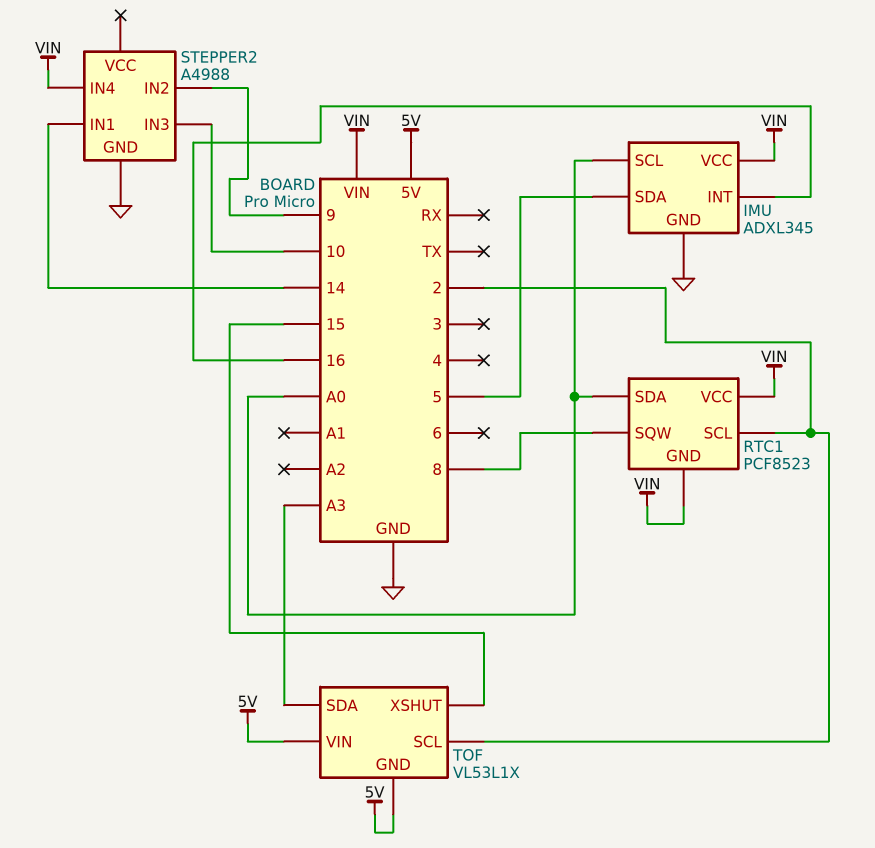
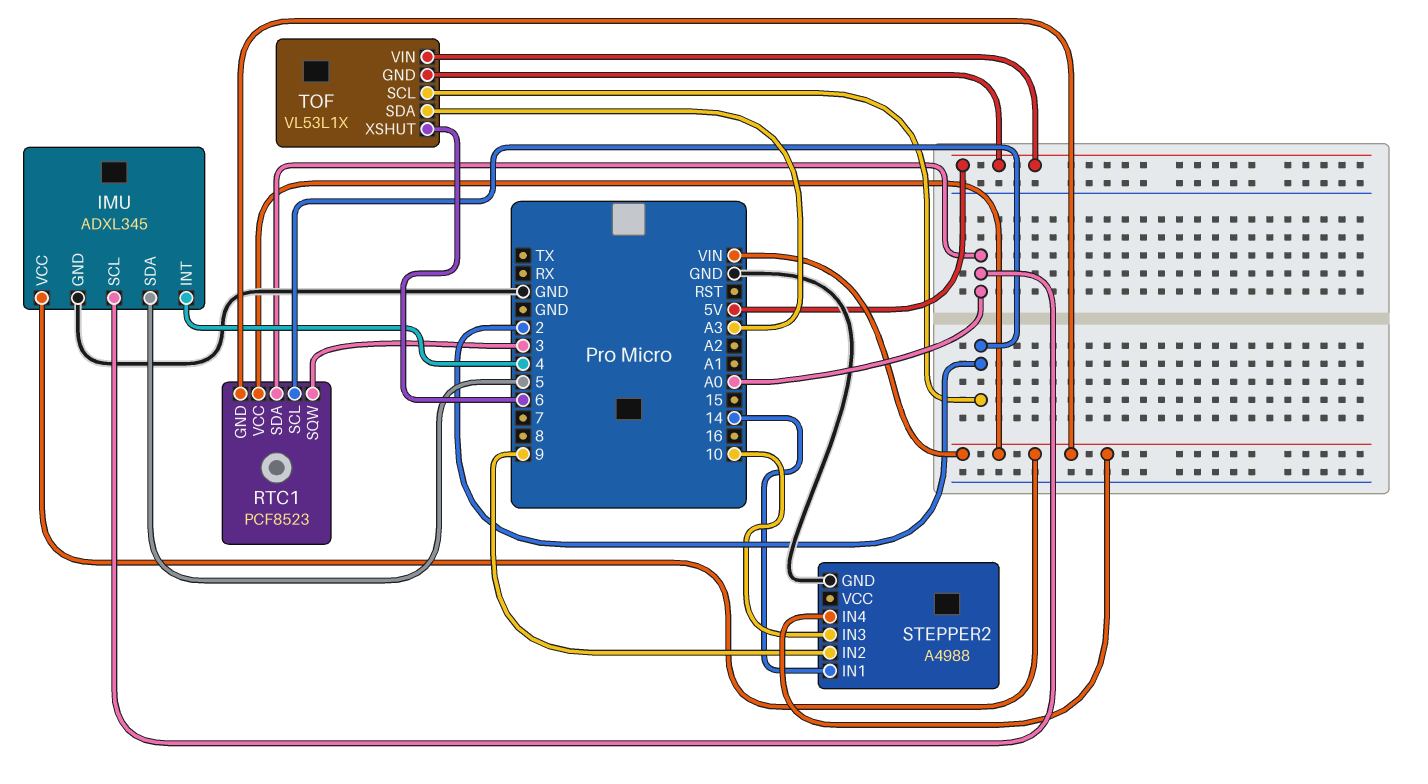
IMU pin INT: 16 -> 4
RTC1 pin SQW: 8 -> 3
TOF pin XSHUT: 15 -> 6

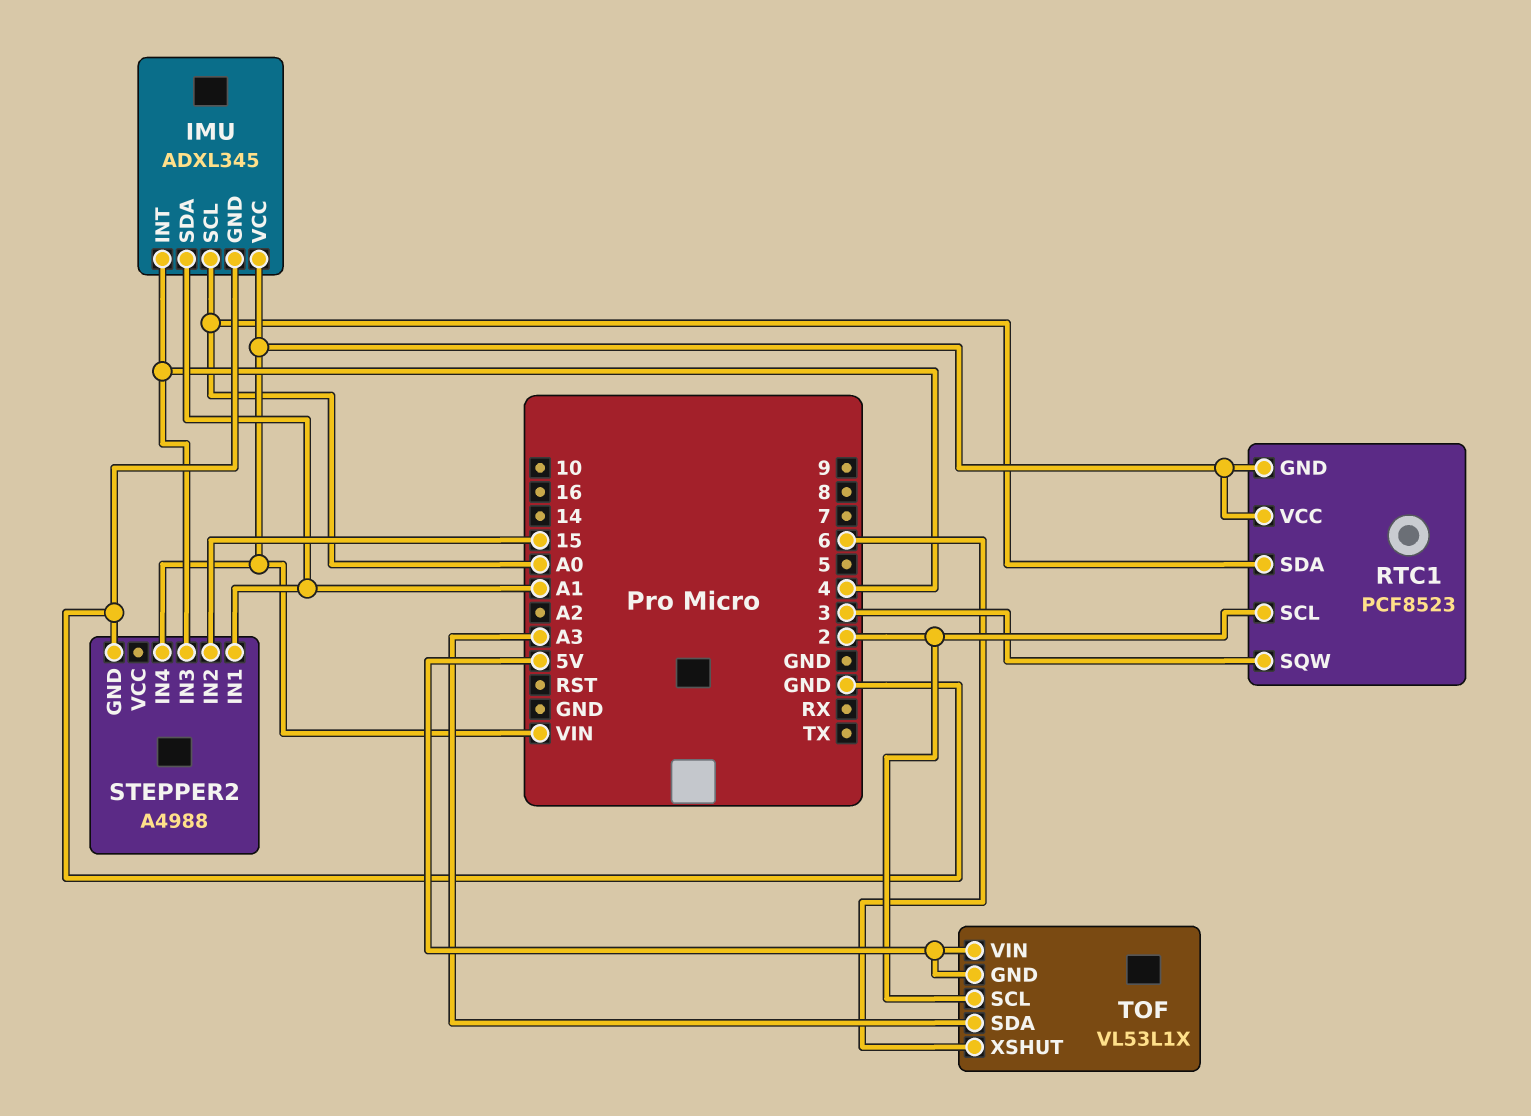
IMU pin SDA: 5 -> A1
STEPPER2 pin IN1: 14 -> A1
STEPPER2 pin IN2: 9 -> 15
STEPPER2 pin IN3: 10 -> 4

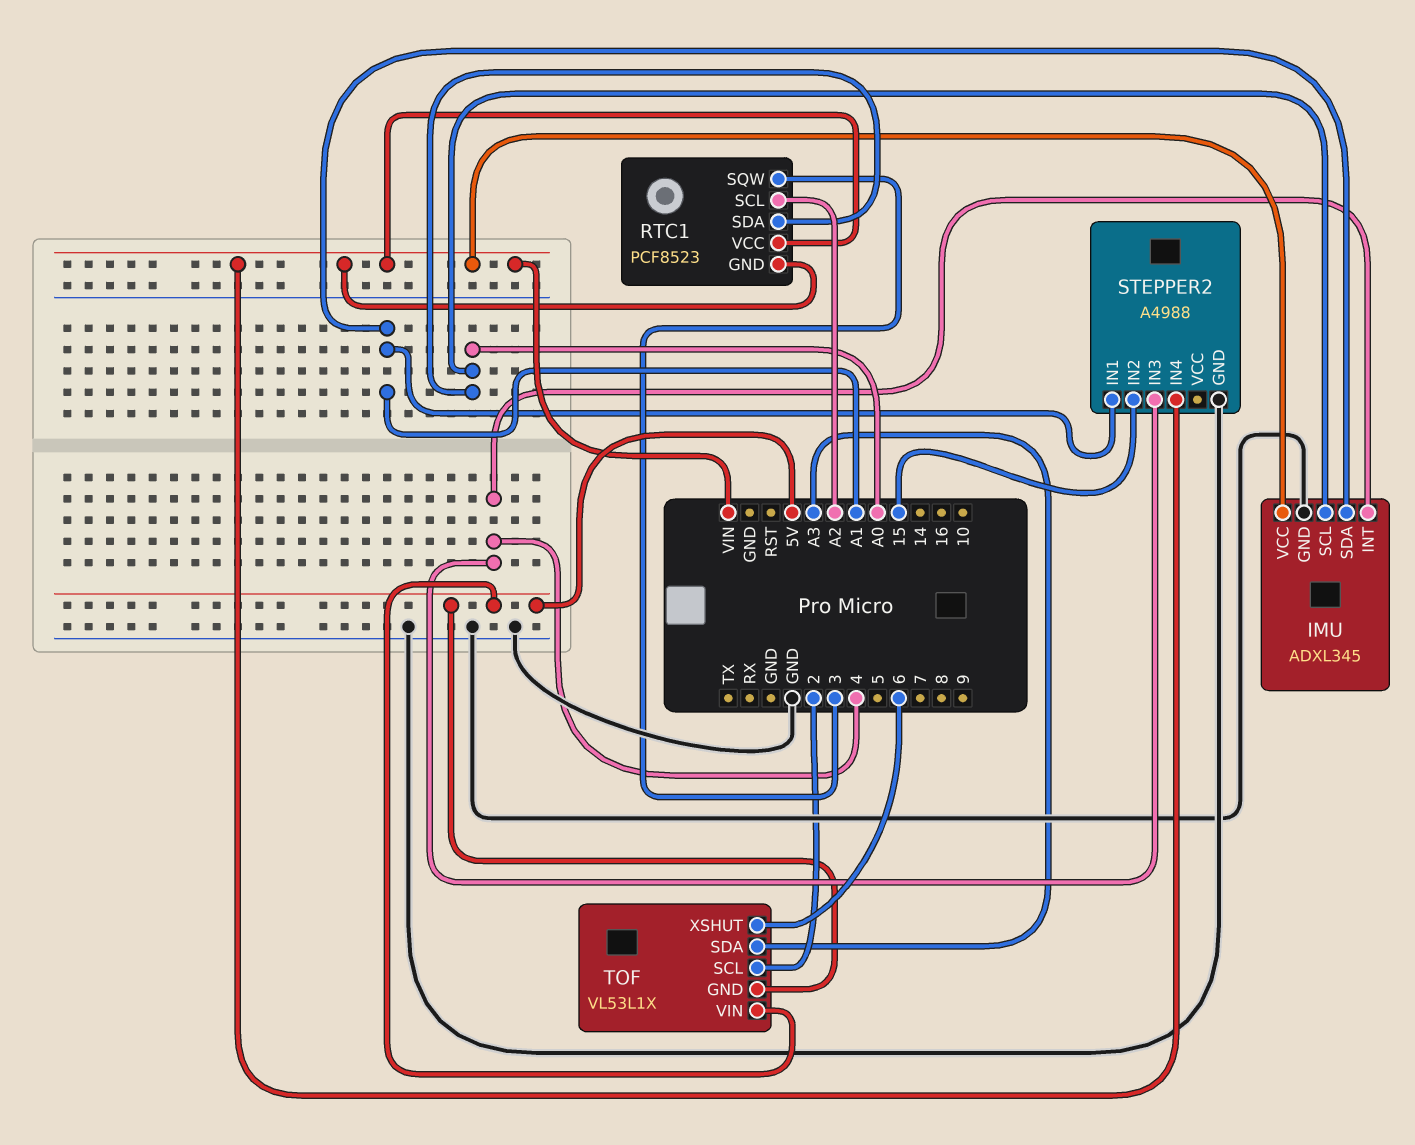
RTC1 pin SCL: 2 -> A2

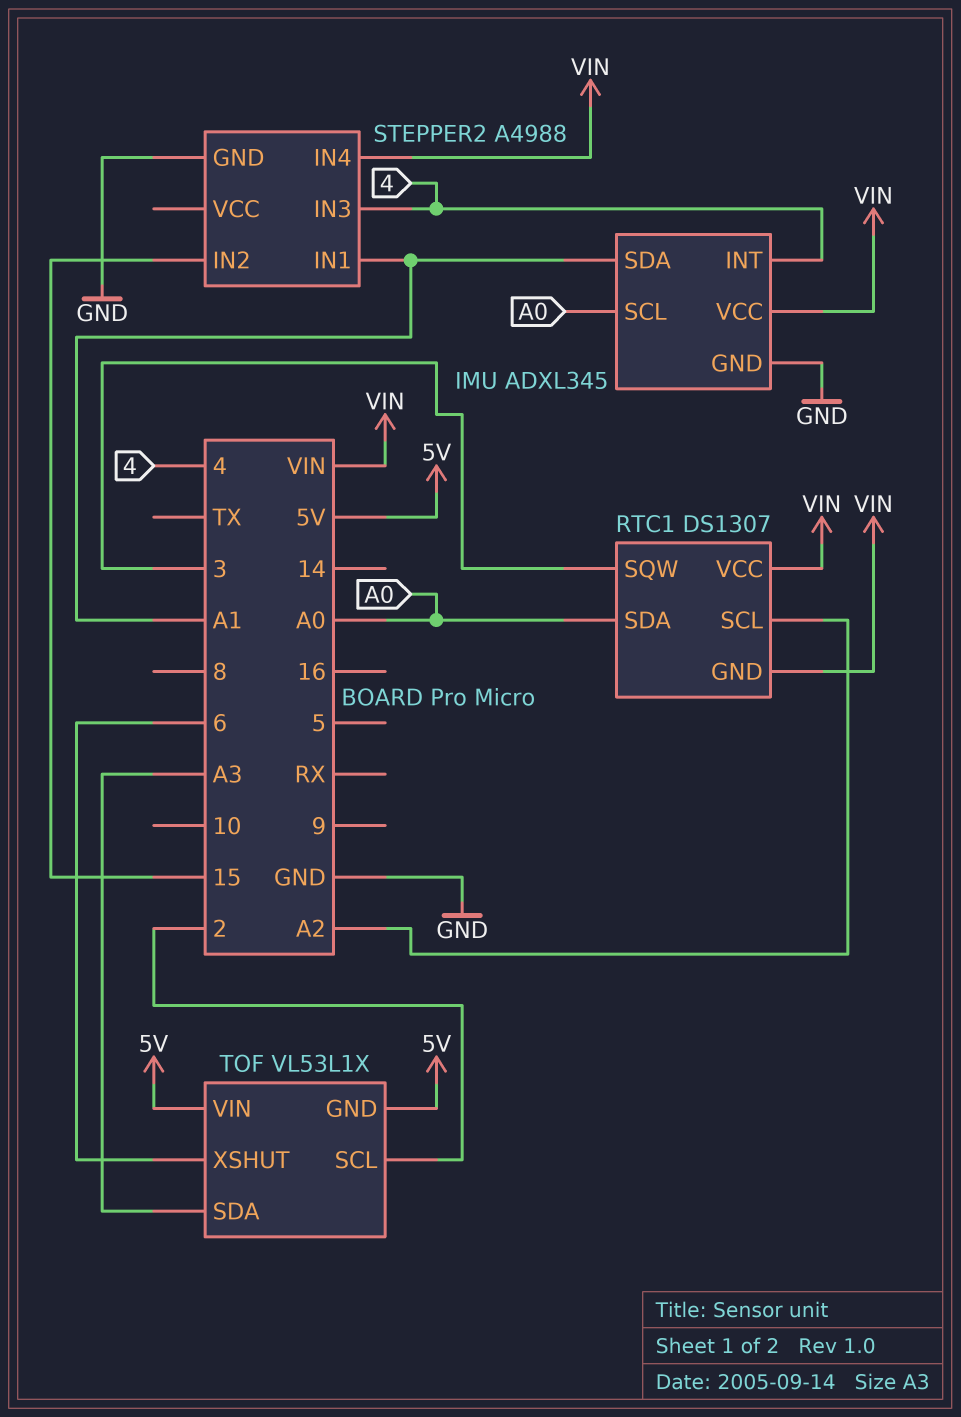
RTC1: PCF8523 -> DS1307

